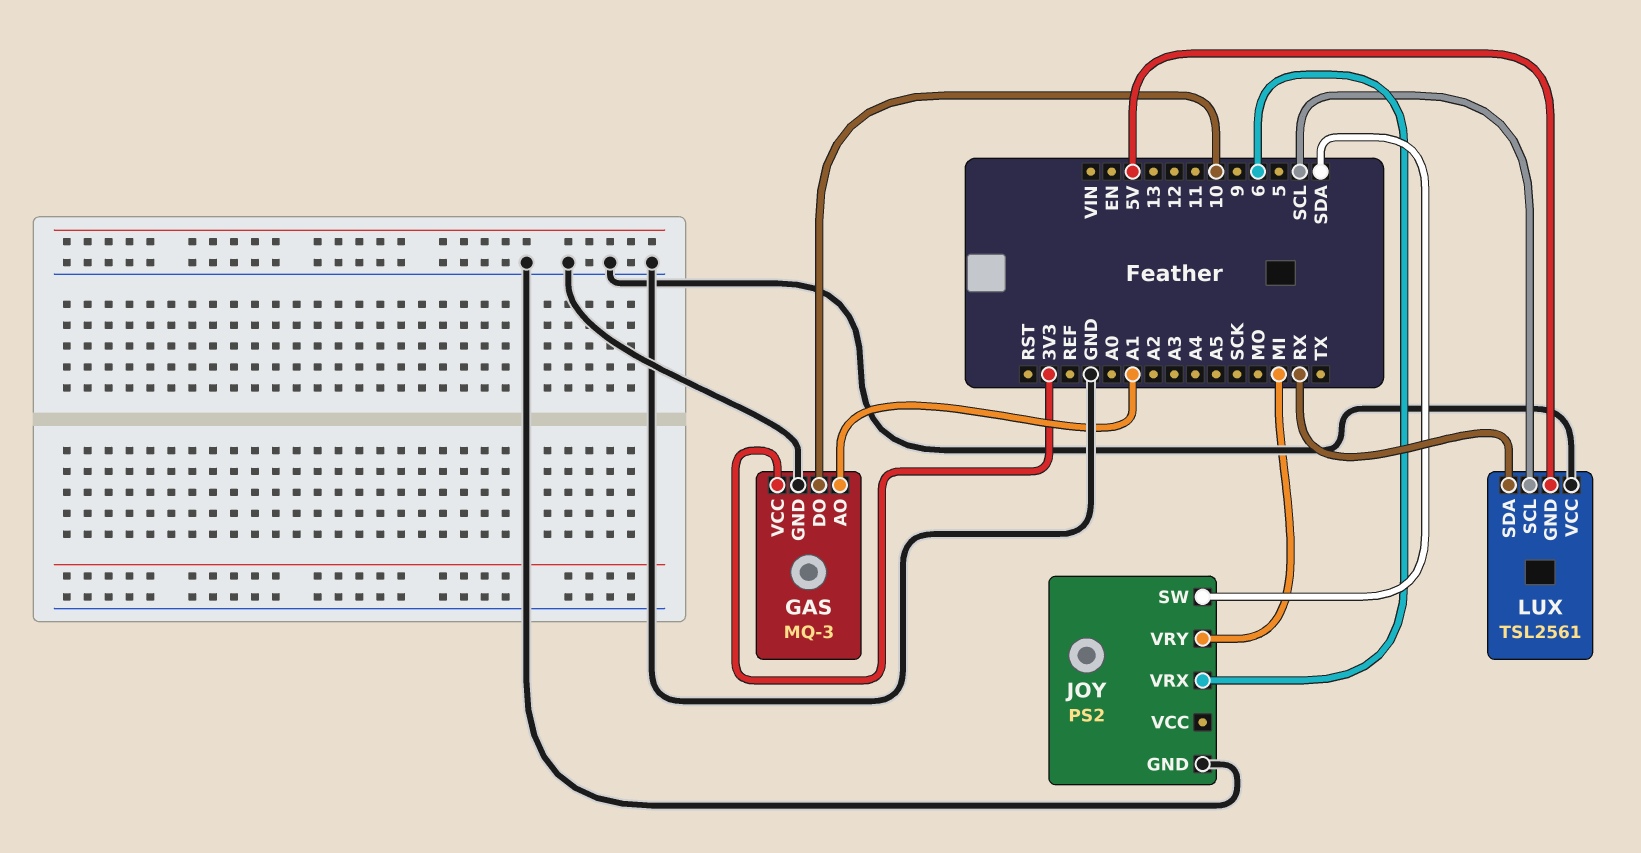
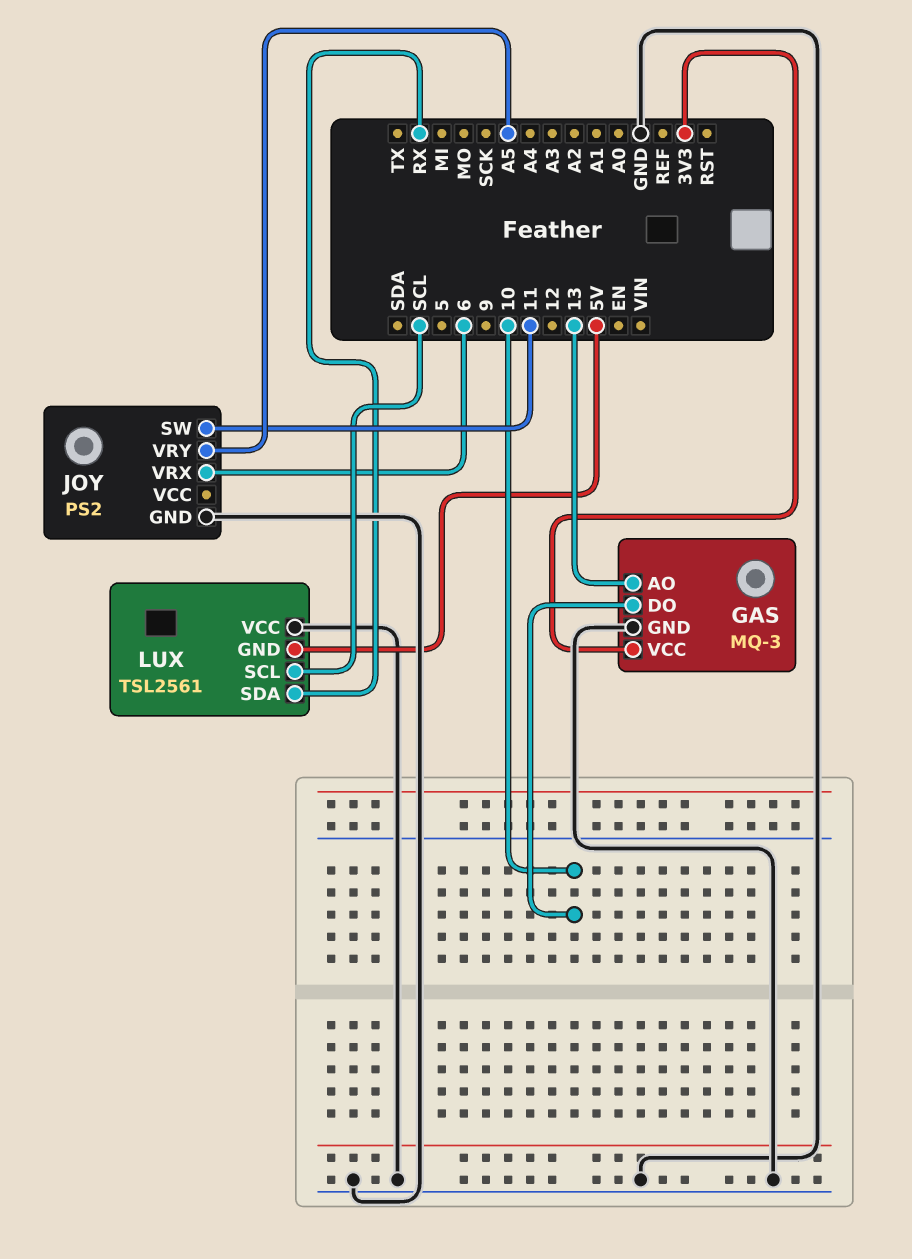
GAS pin AO: A1 -> 13
JOY pin SW: SDA -> 11
JOY pin VRY: MI -> A5

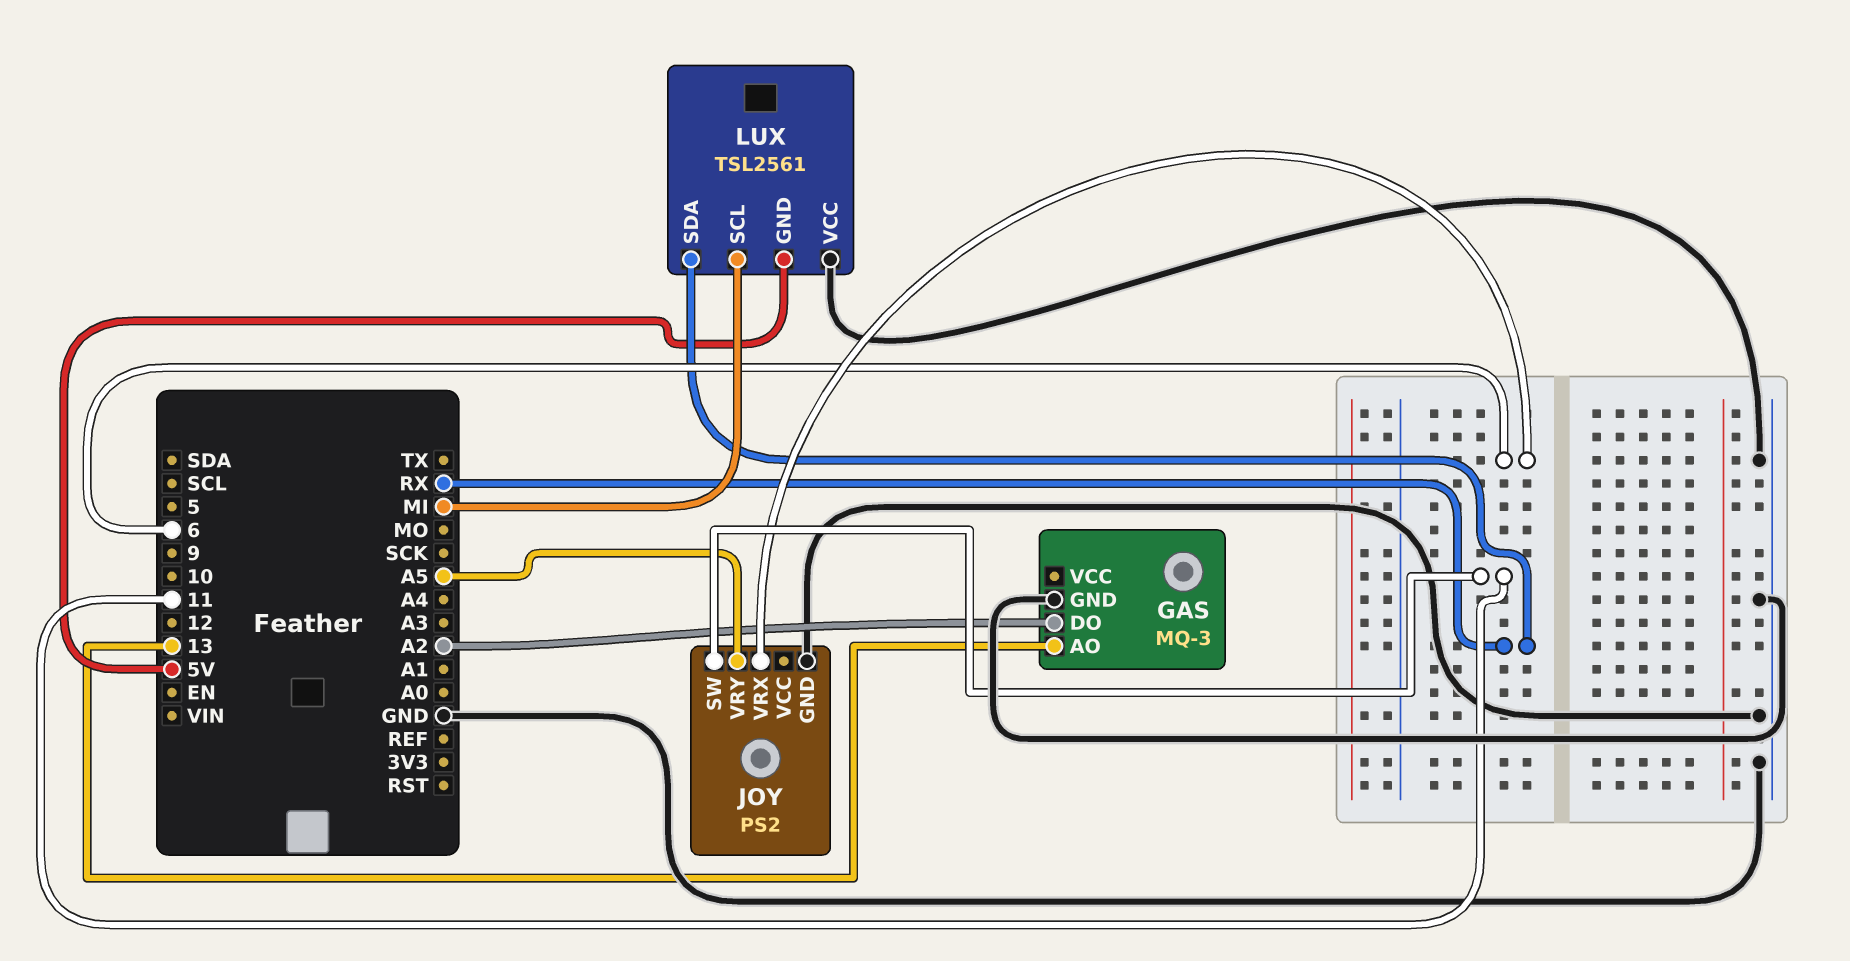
GAS pin DO: 10 -> A2
GAS pin VCC: 3V3 -> none
LUX pin SCL: SCL -> MI

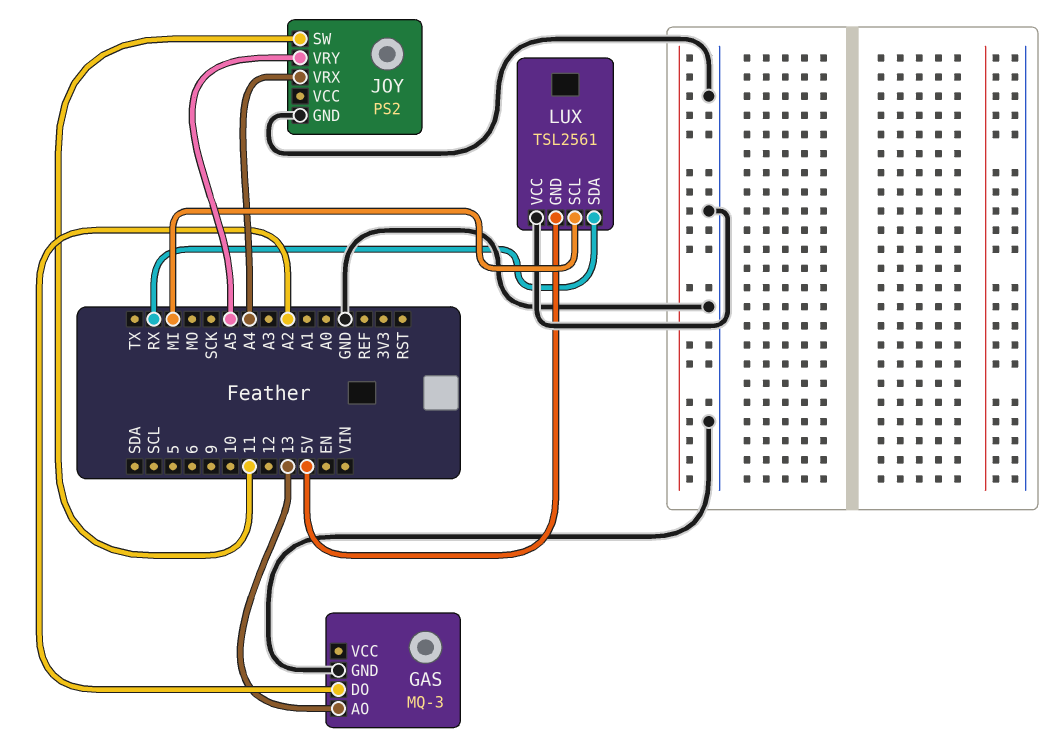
JOY pin VRX: 6 -> A4

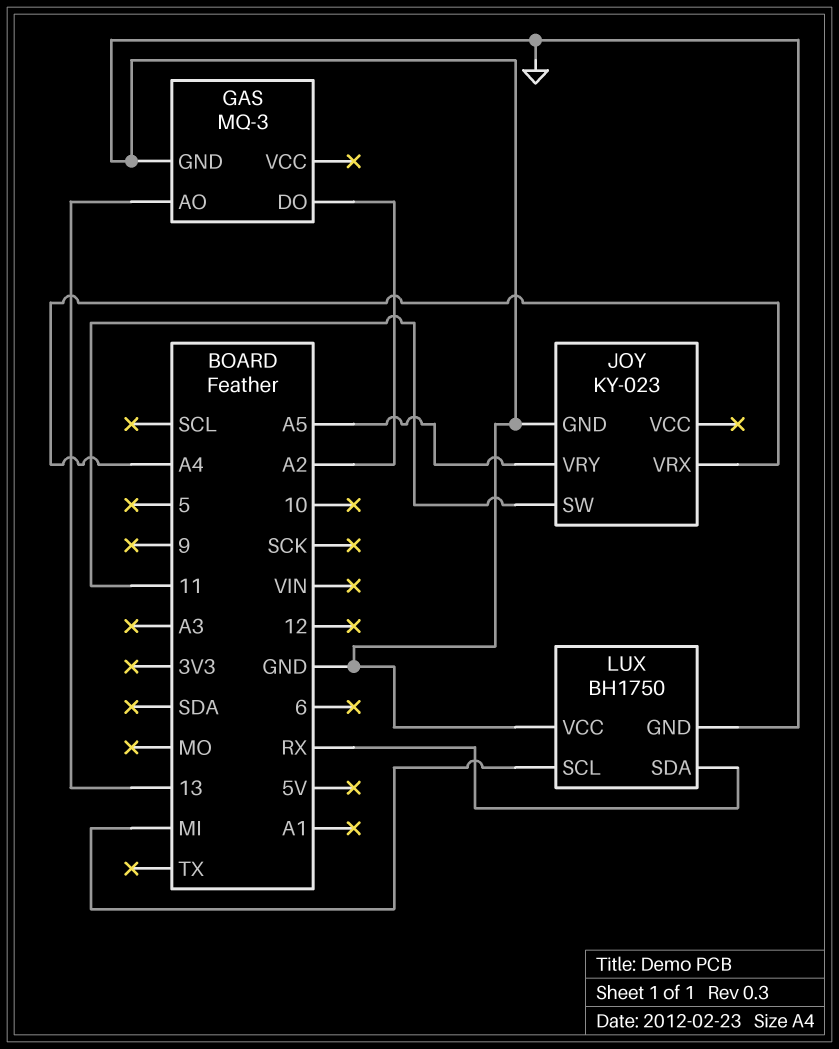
JOY: PS2 -> KY-023
LUX: TSL2561 -> BH1750
LUX pin GND: 5V -> GND

